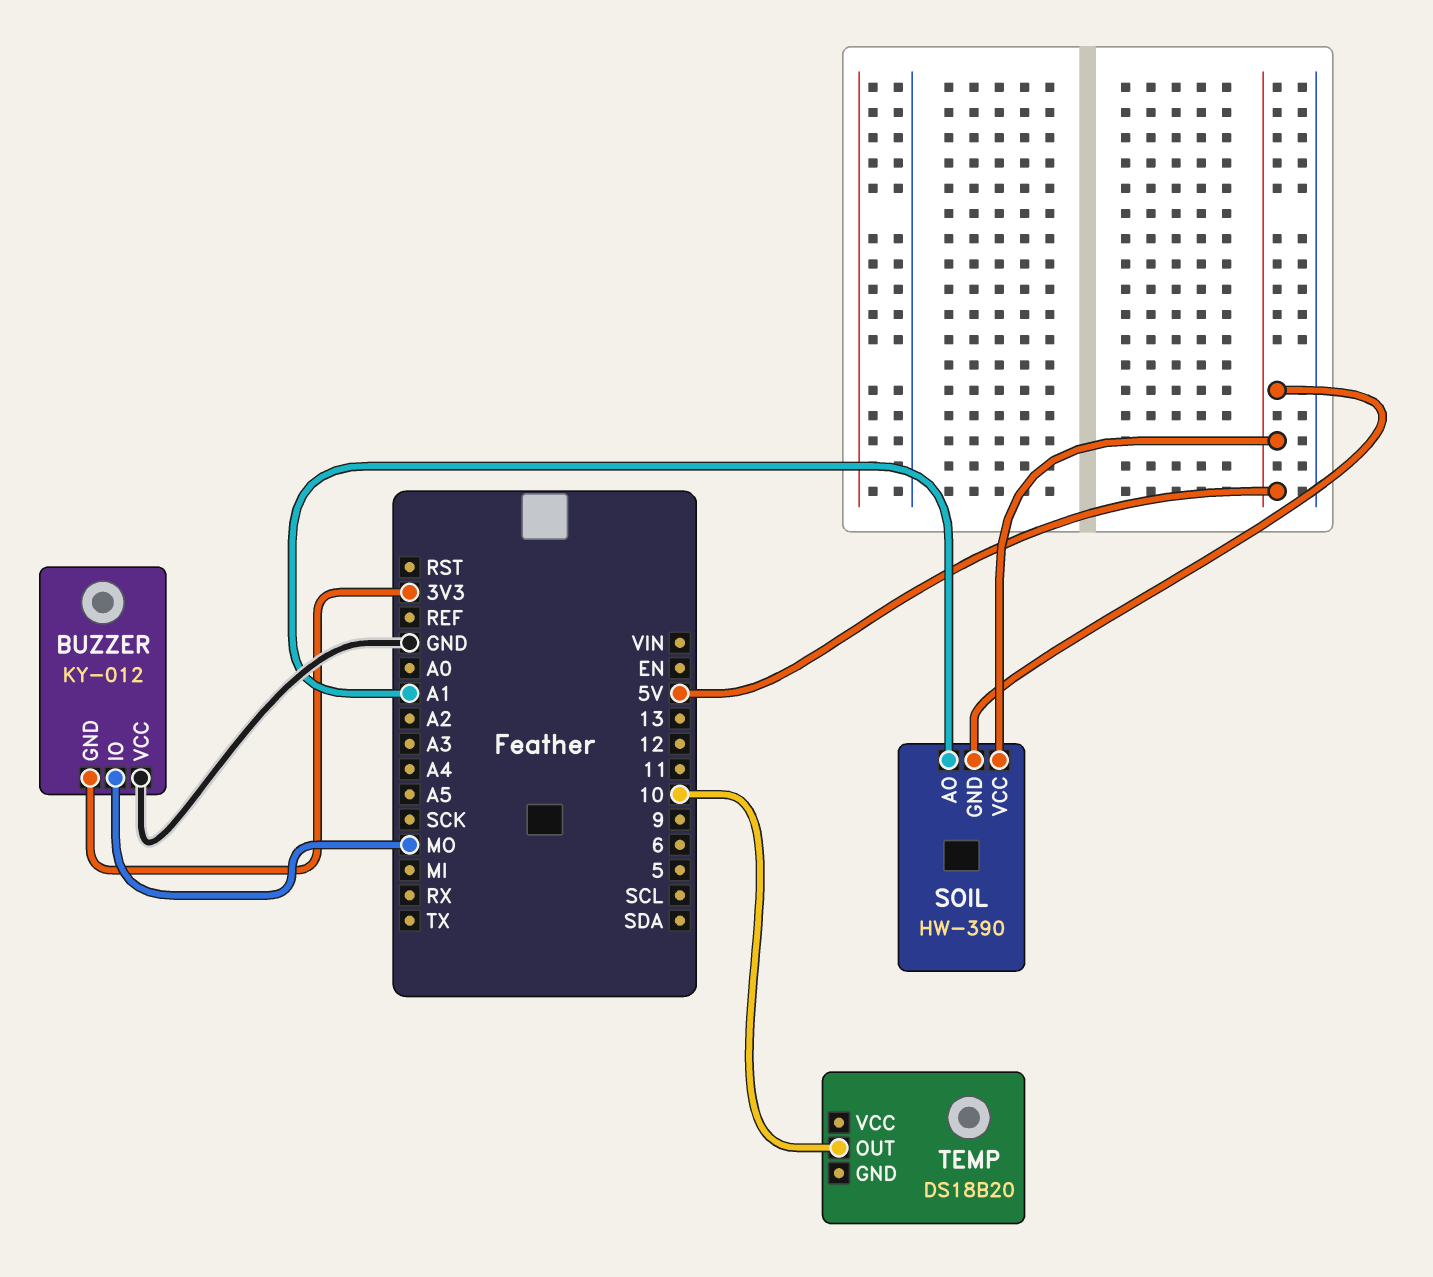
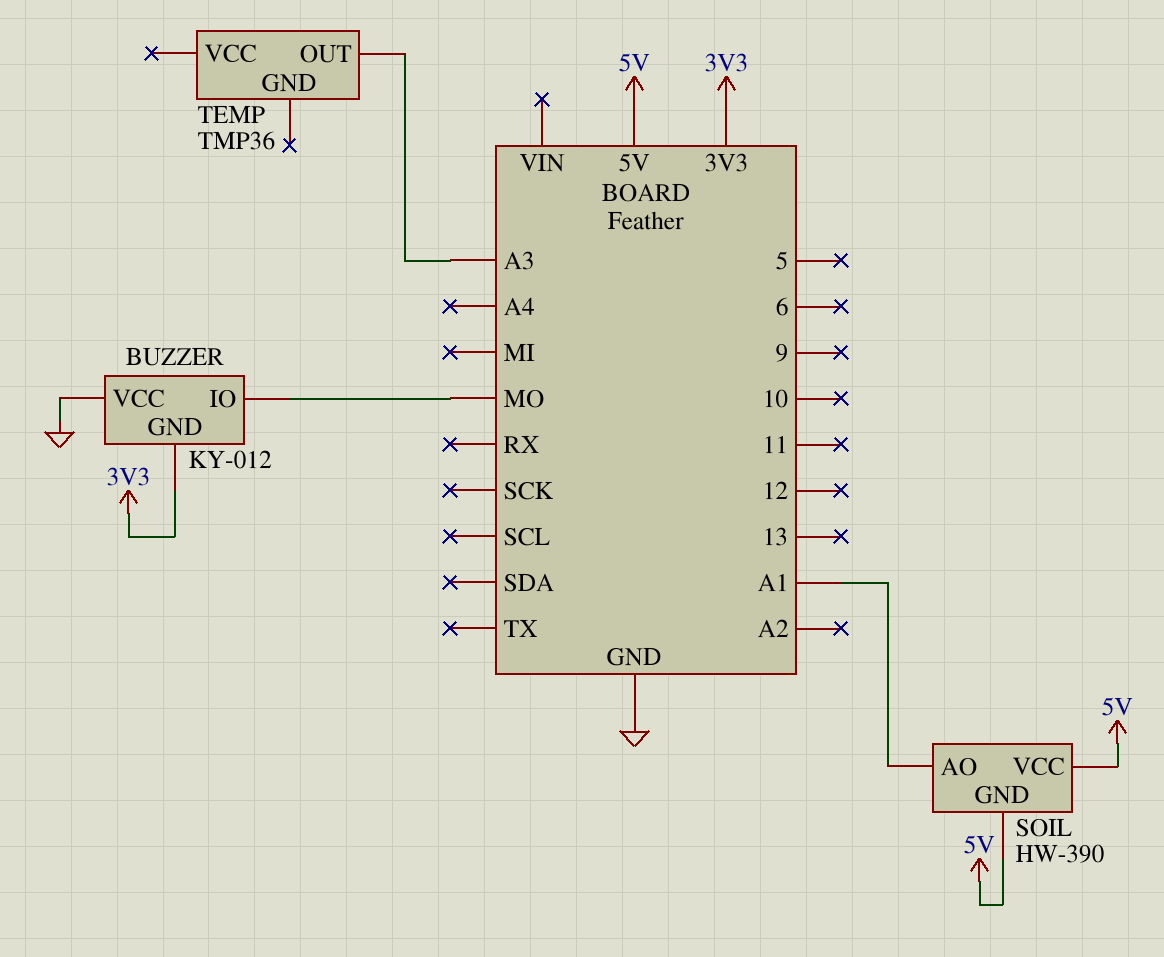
TEMP: DS18B20 -> TMP36
TEMP pin OUT: 10 -> A3

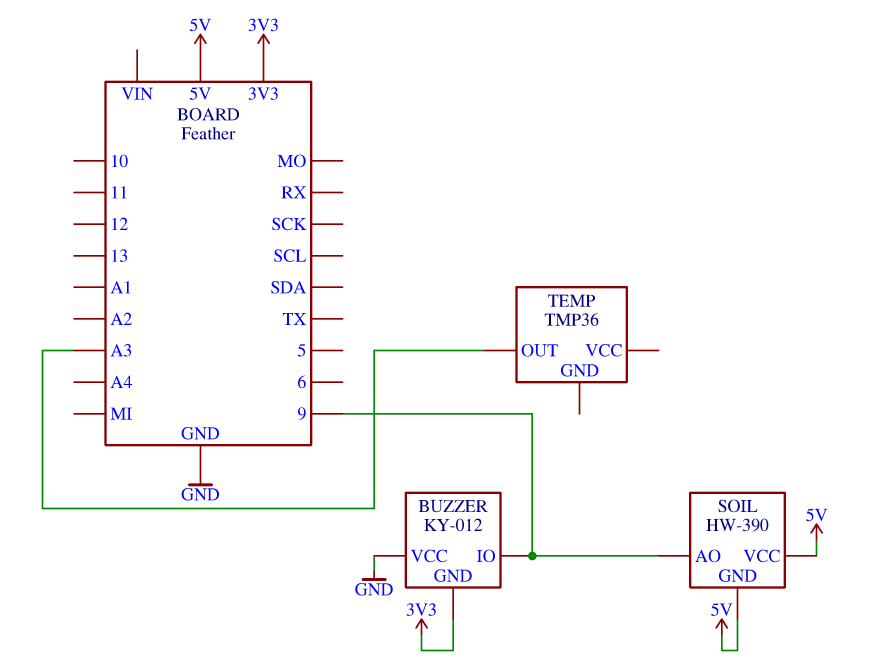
BUZZER pin IO: MO -> 9
SOIL pin AO: A1 -> 9

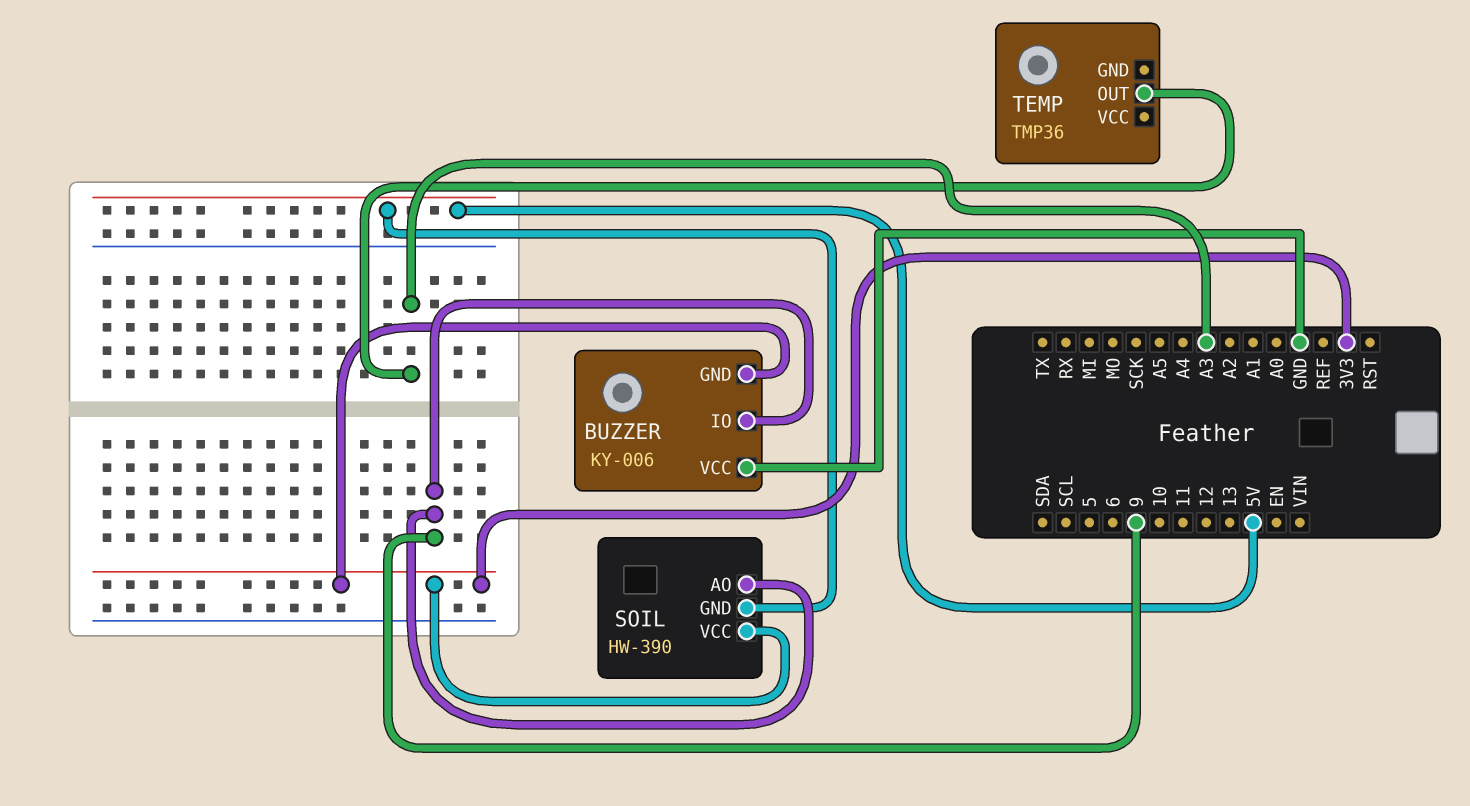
BUZZER: KY-012 -> KY-006
SOIL pin VCC: 5V -> 3V3

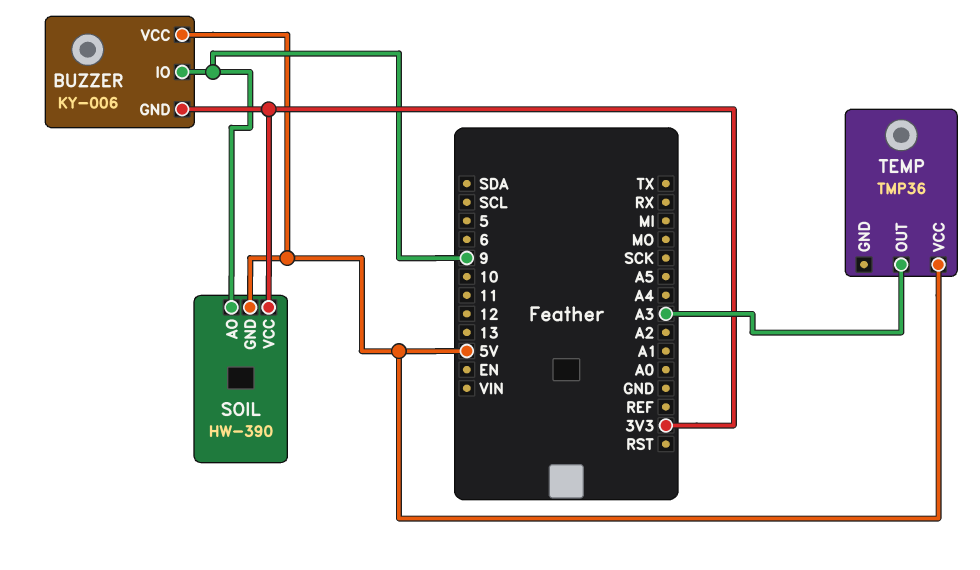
BUZZER pin VCC: GND -> 5V
TEMP pin VCC: none -> 5V

